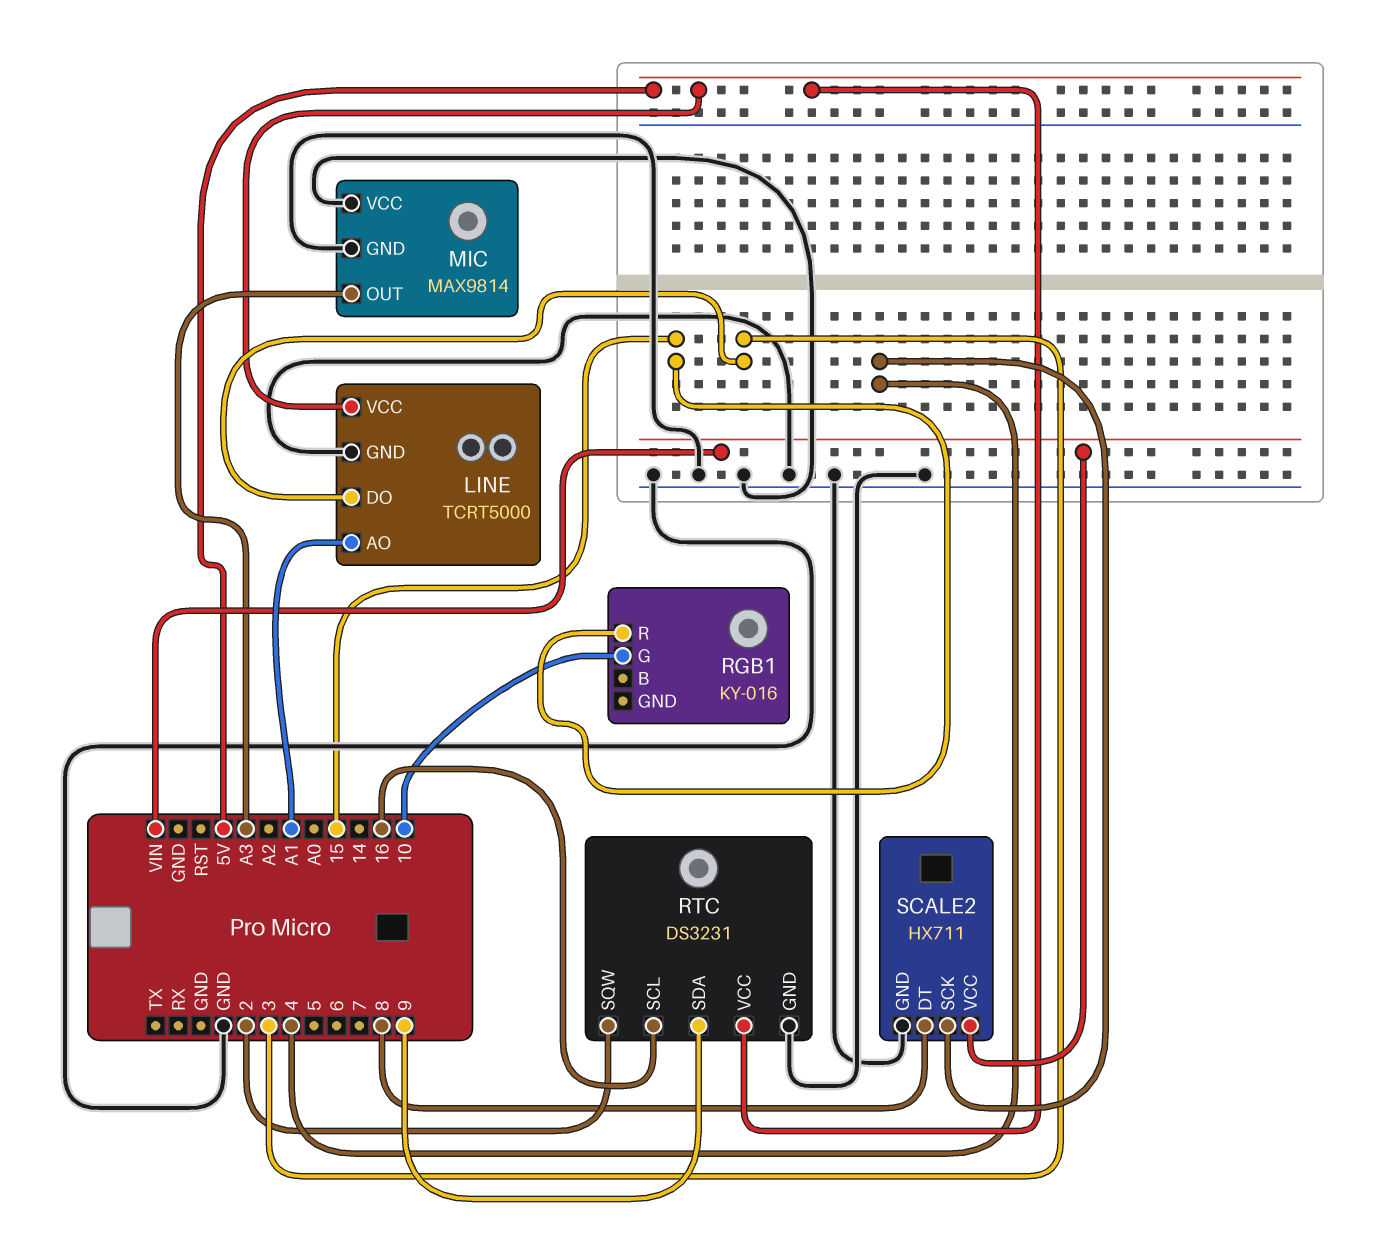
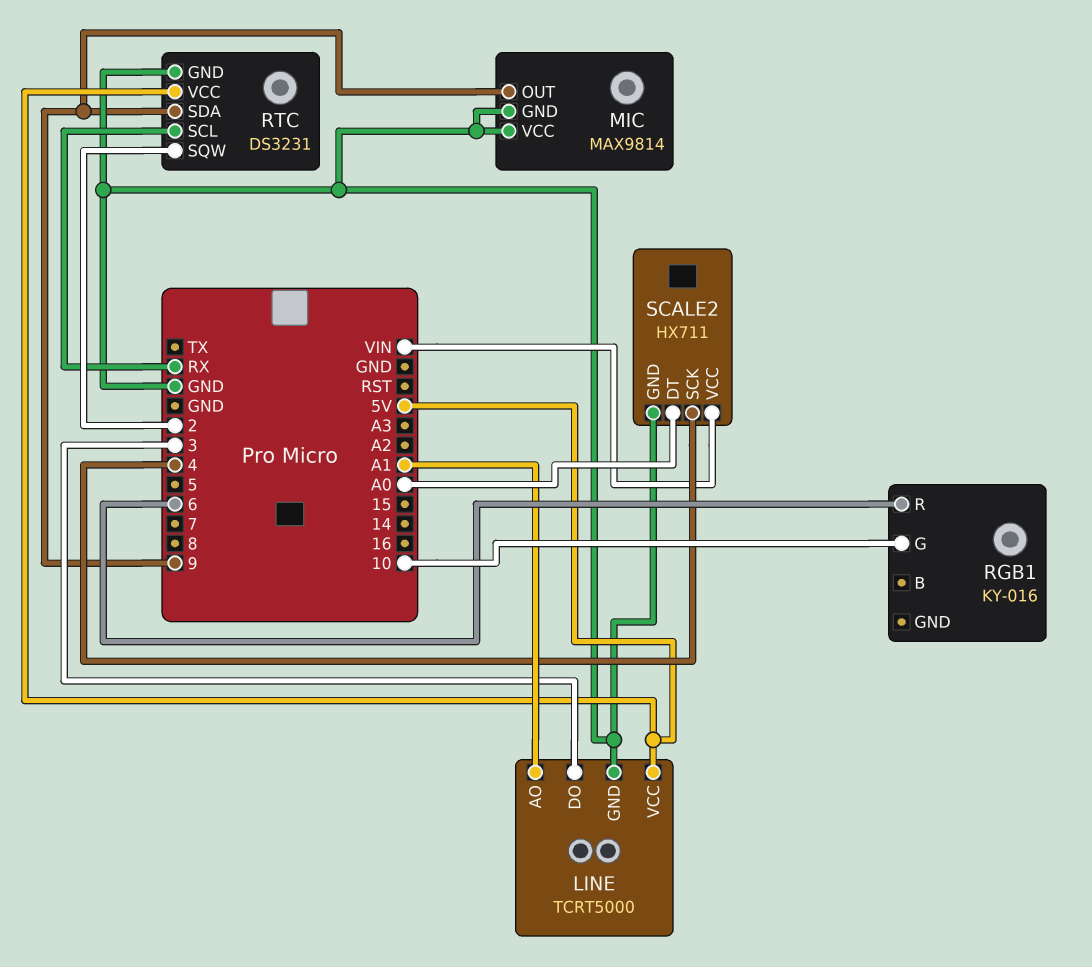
MIC pin OUT: A3 -> 9
RGB1 pin R: 15 -> 6
RTC pin SCL: 16 -> RX
SCALE2 pin DT: 8 -> A0

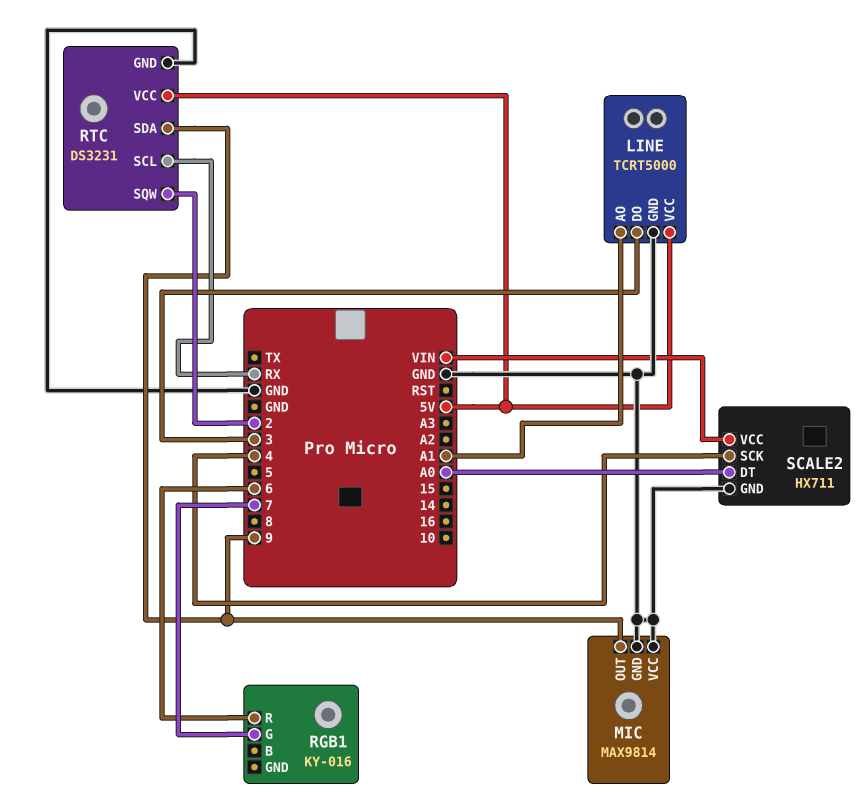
RGB1 pin G: 10 -> 7

